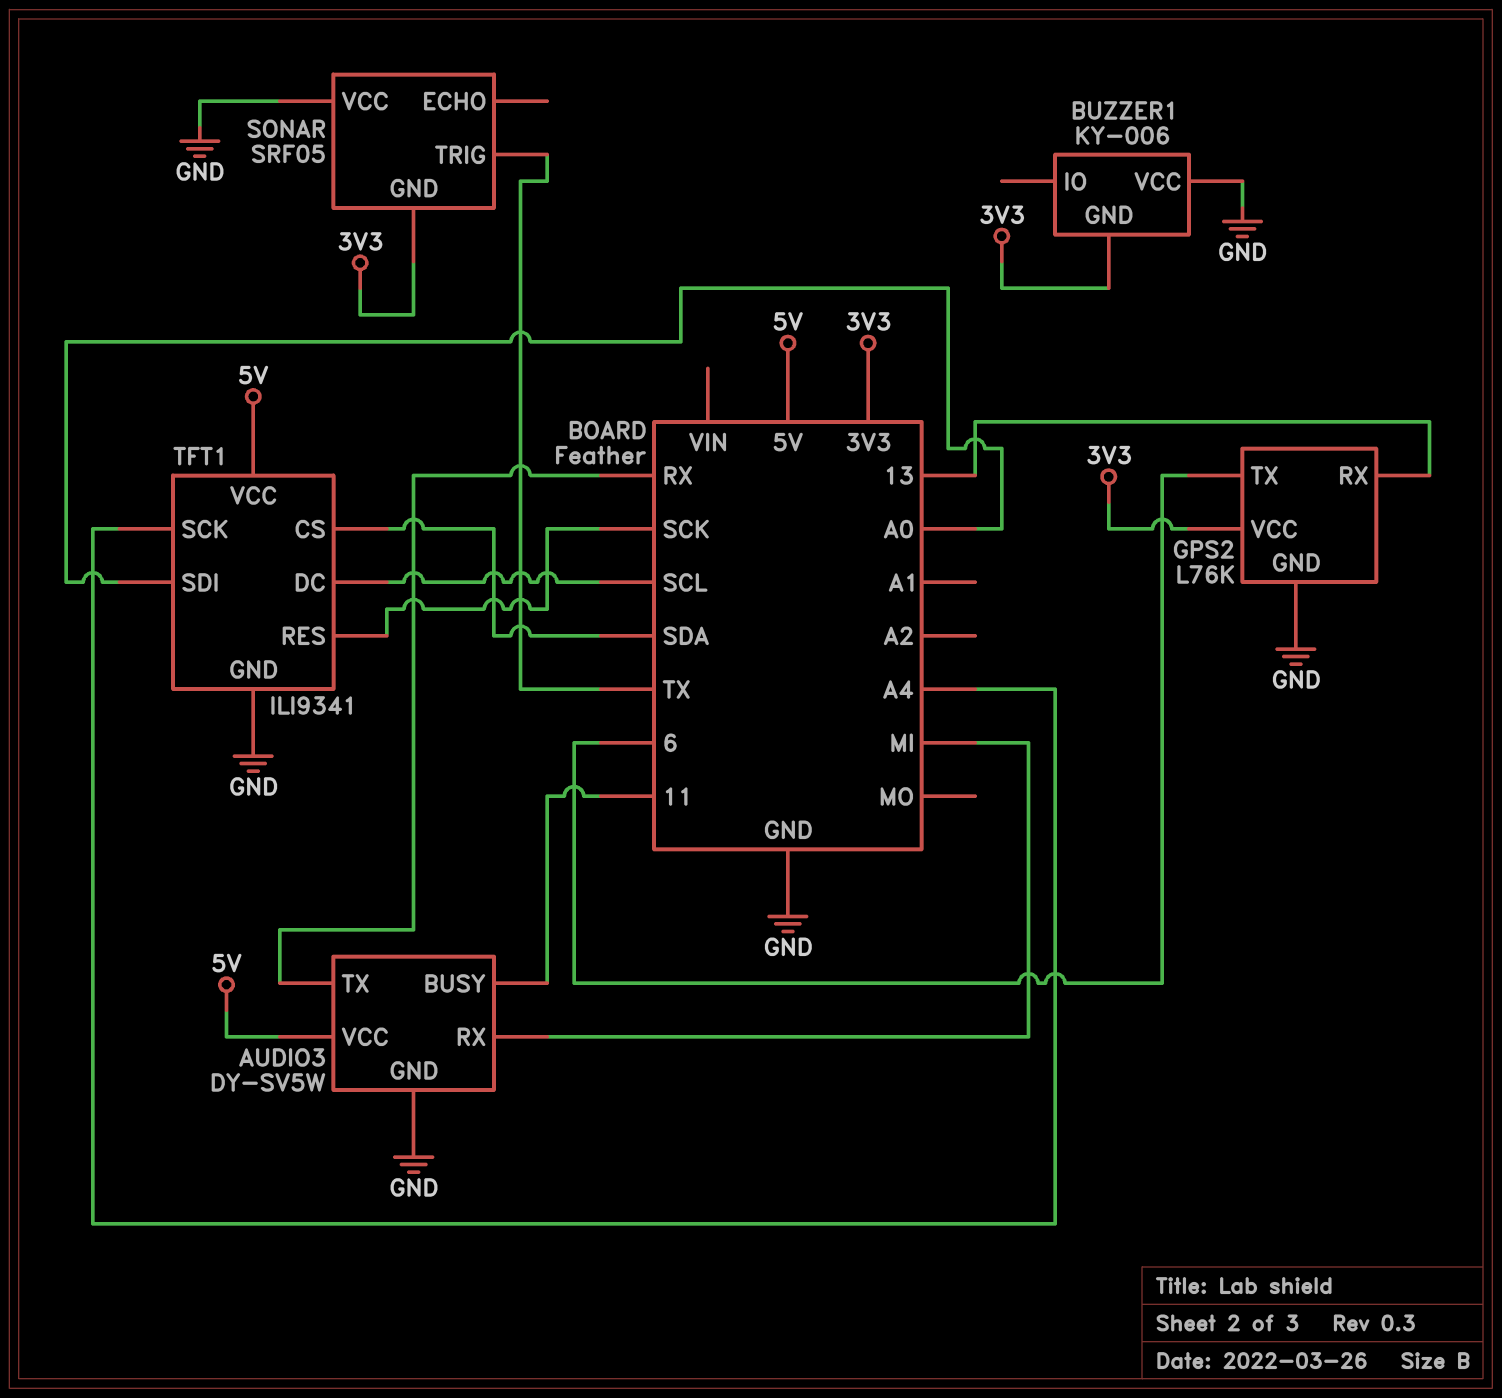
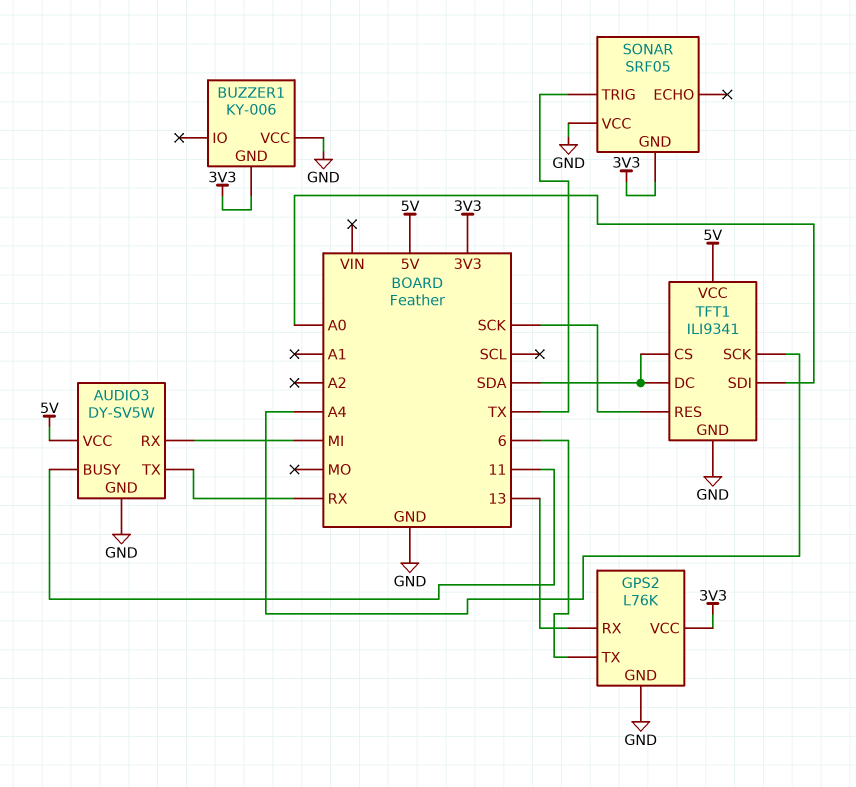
TFT1 pin DC: SCL -> SDA

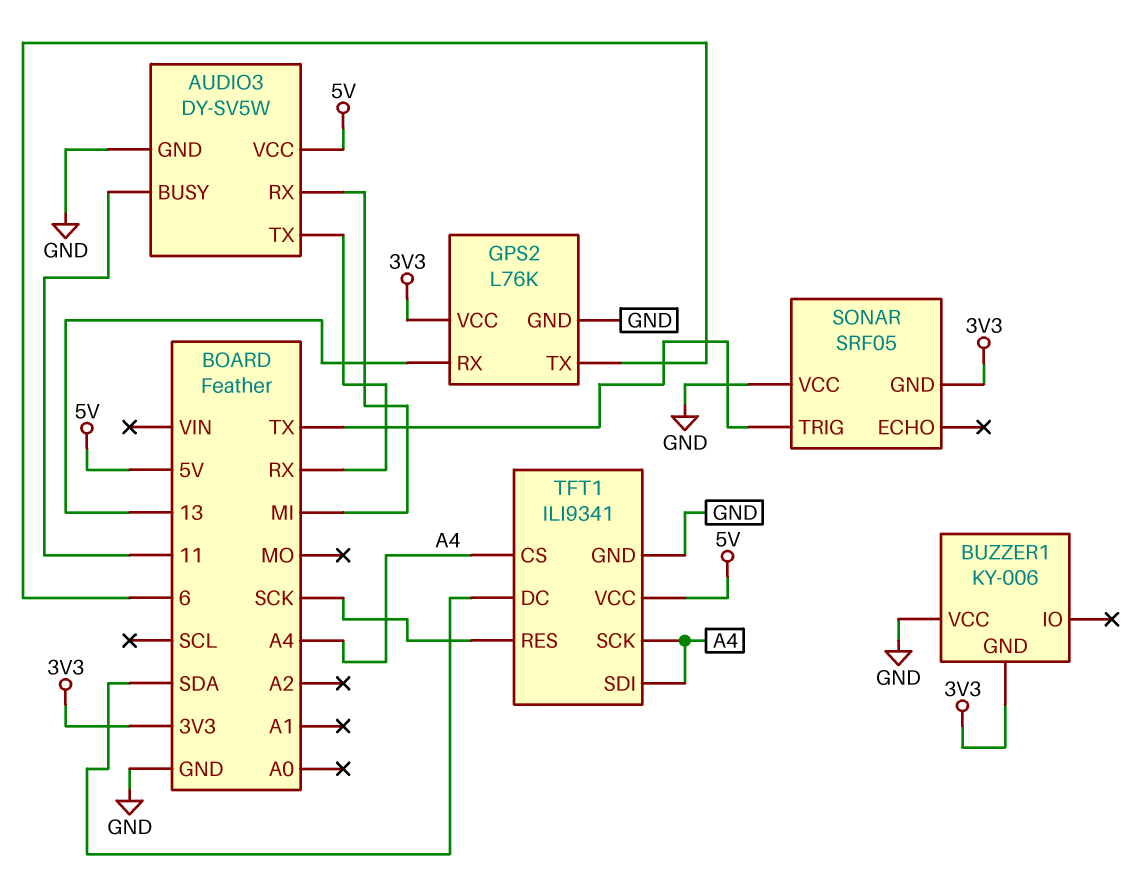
TFT1 pin CS: SDA -> A4
TFT1 pin SDI: A0 -> A4

